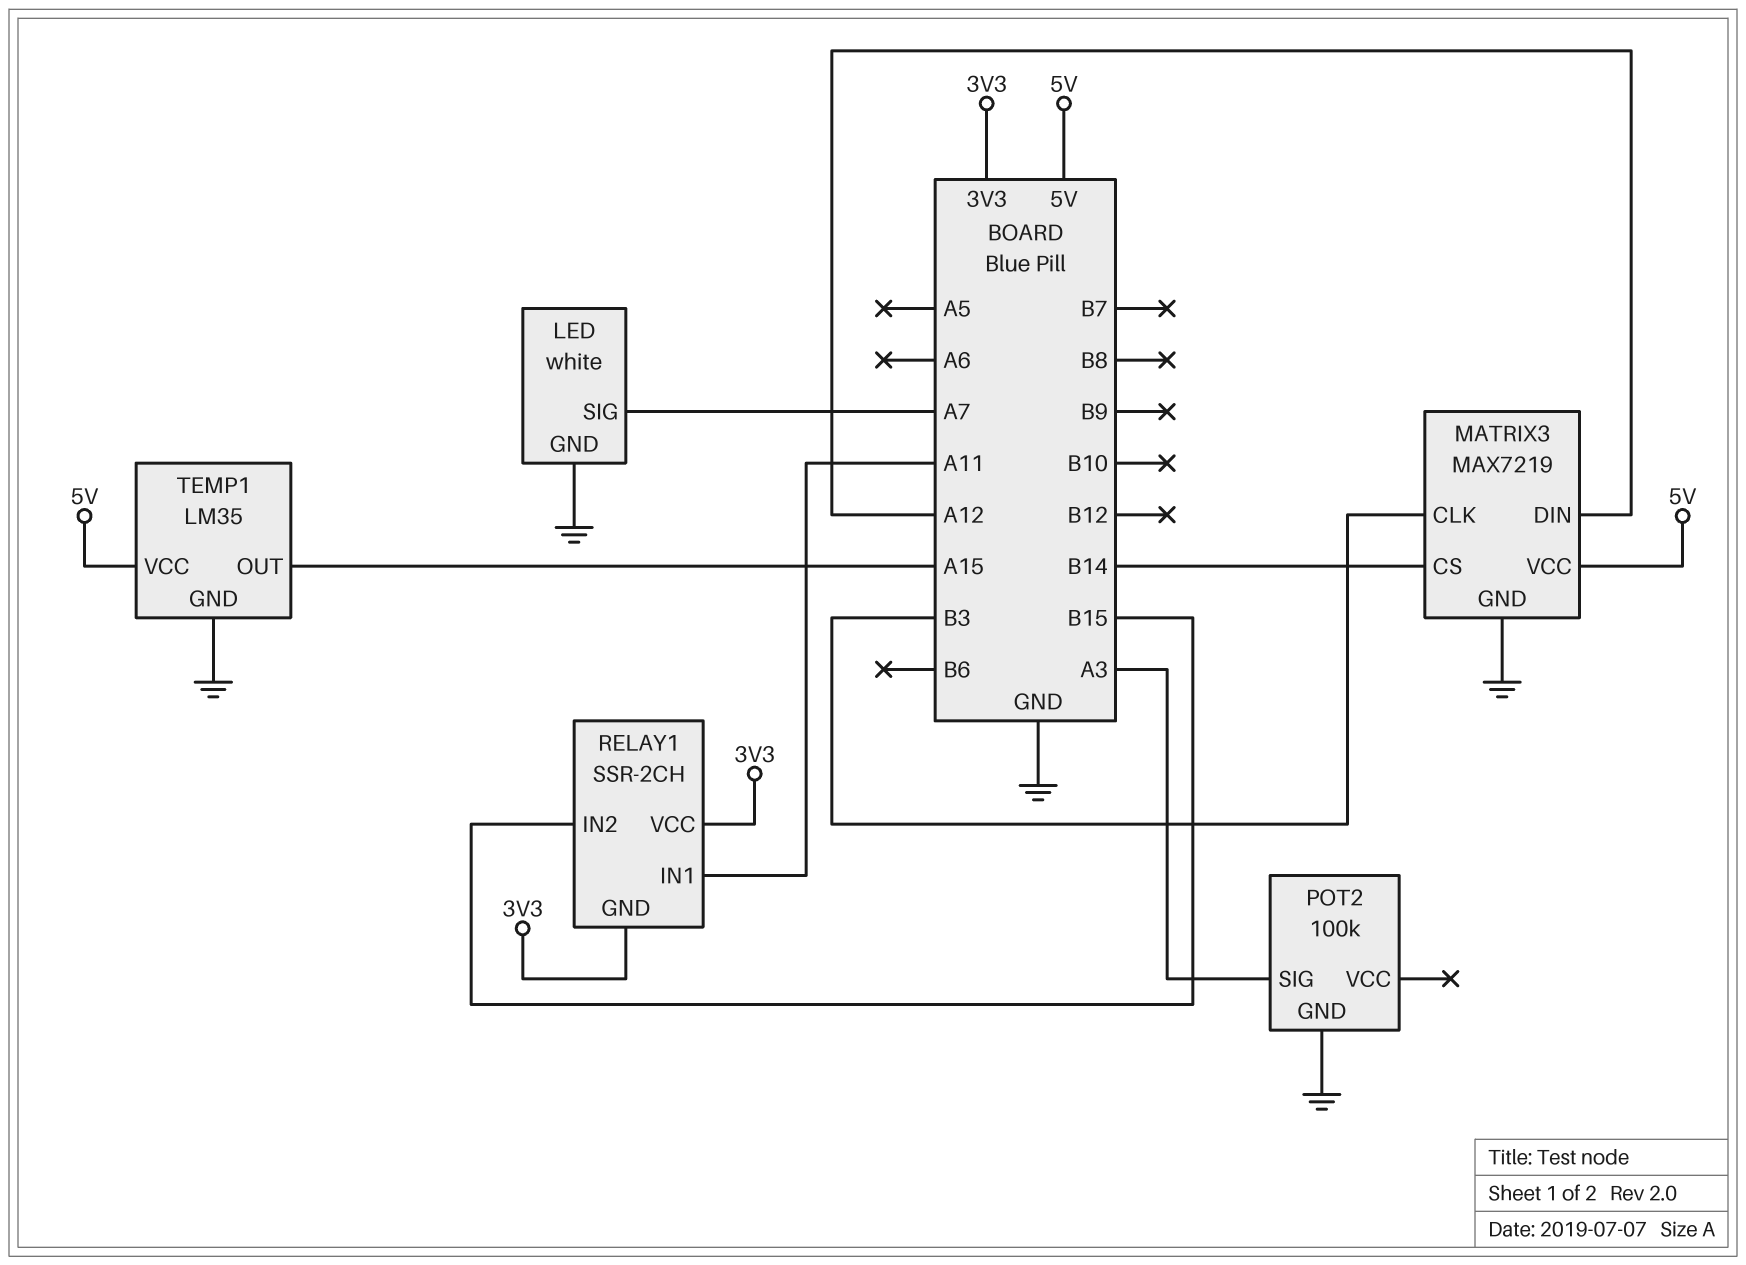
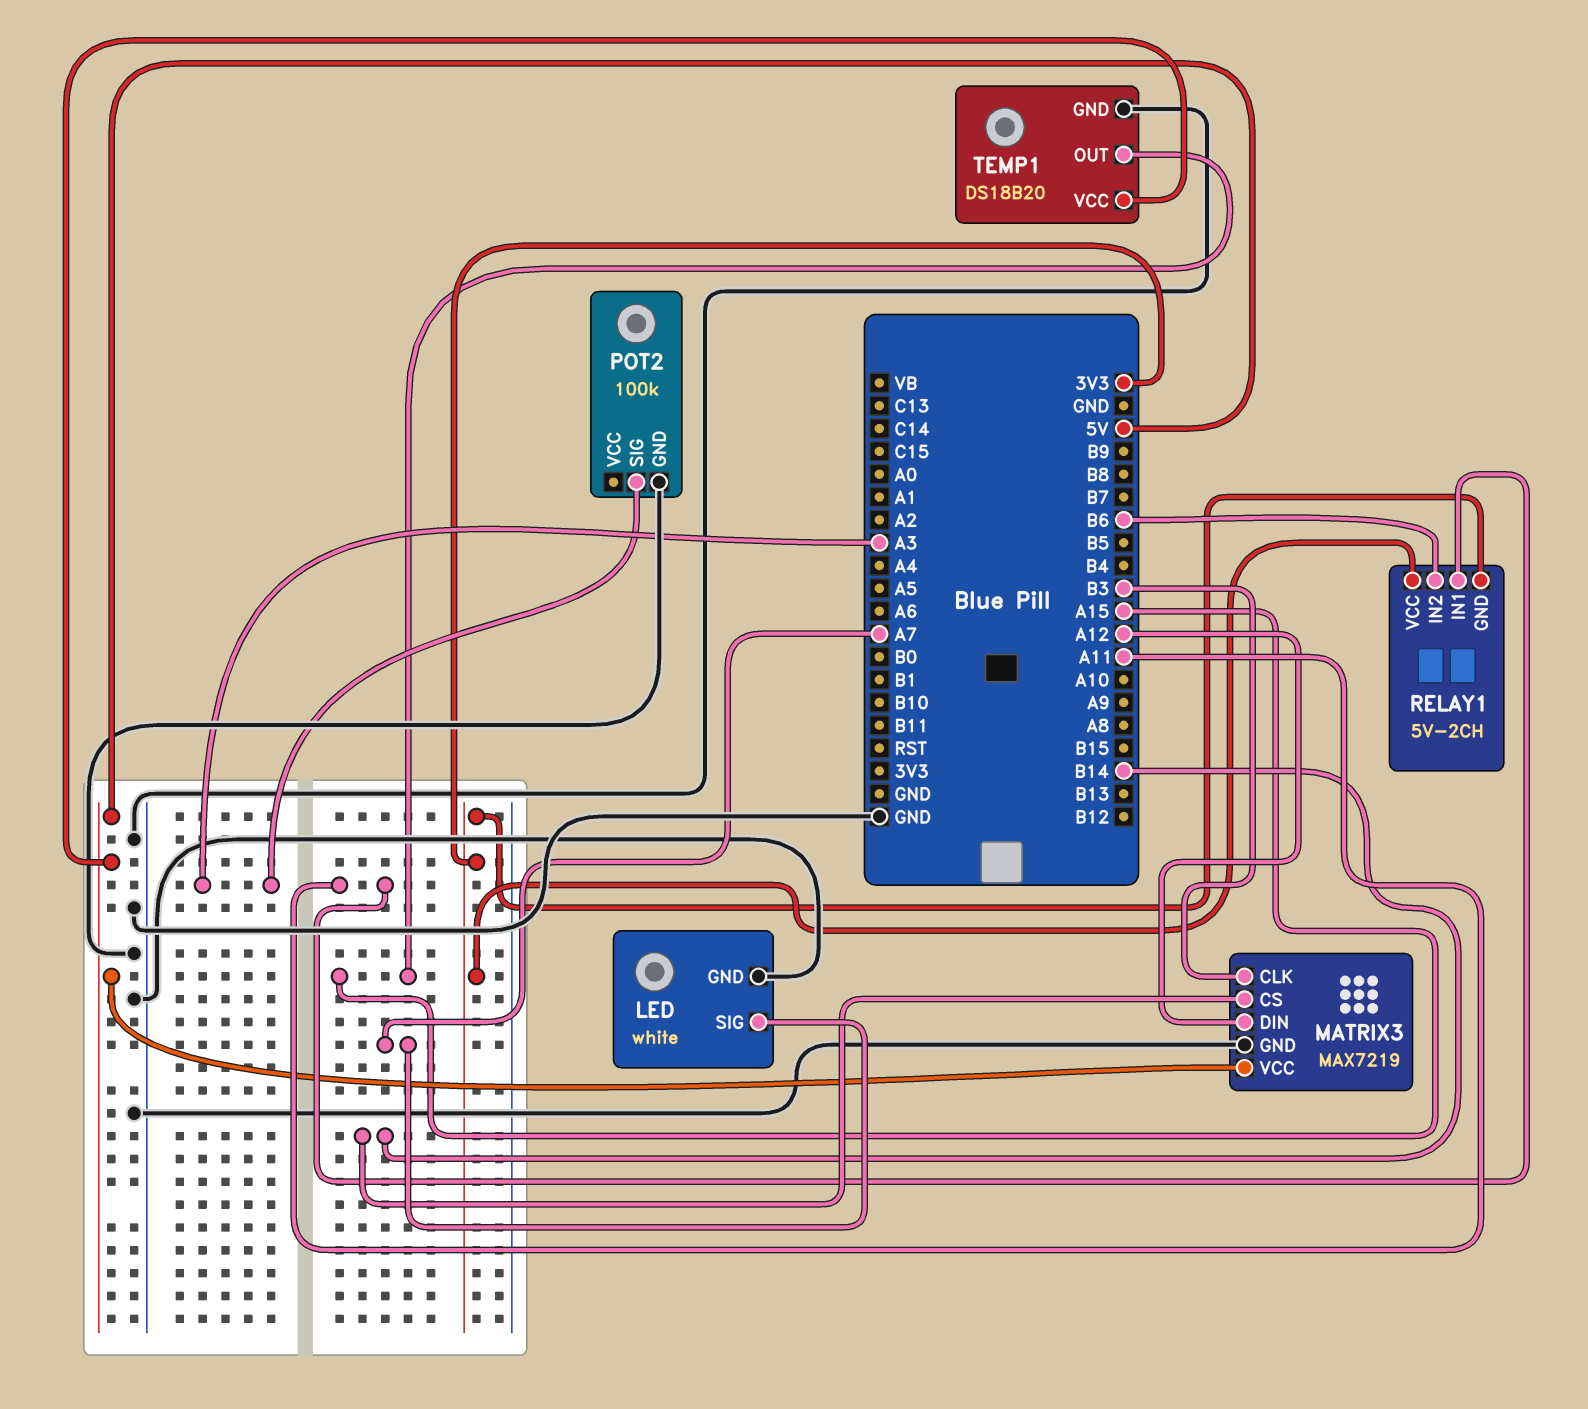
RELAY1: SSR-2CH -> 5V-2CH
RELAY1 pin IN2: B15 -> B6
TEMP1: LM35 -> DS18B20

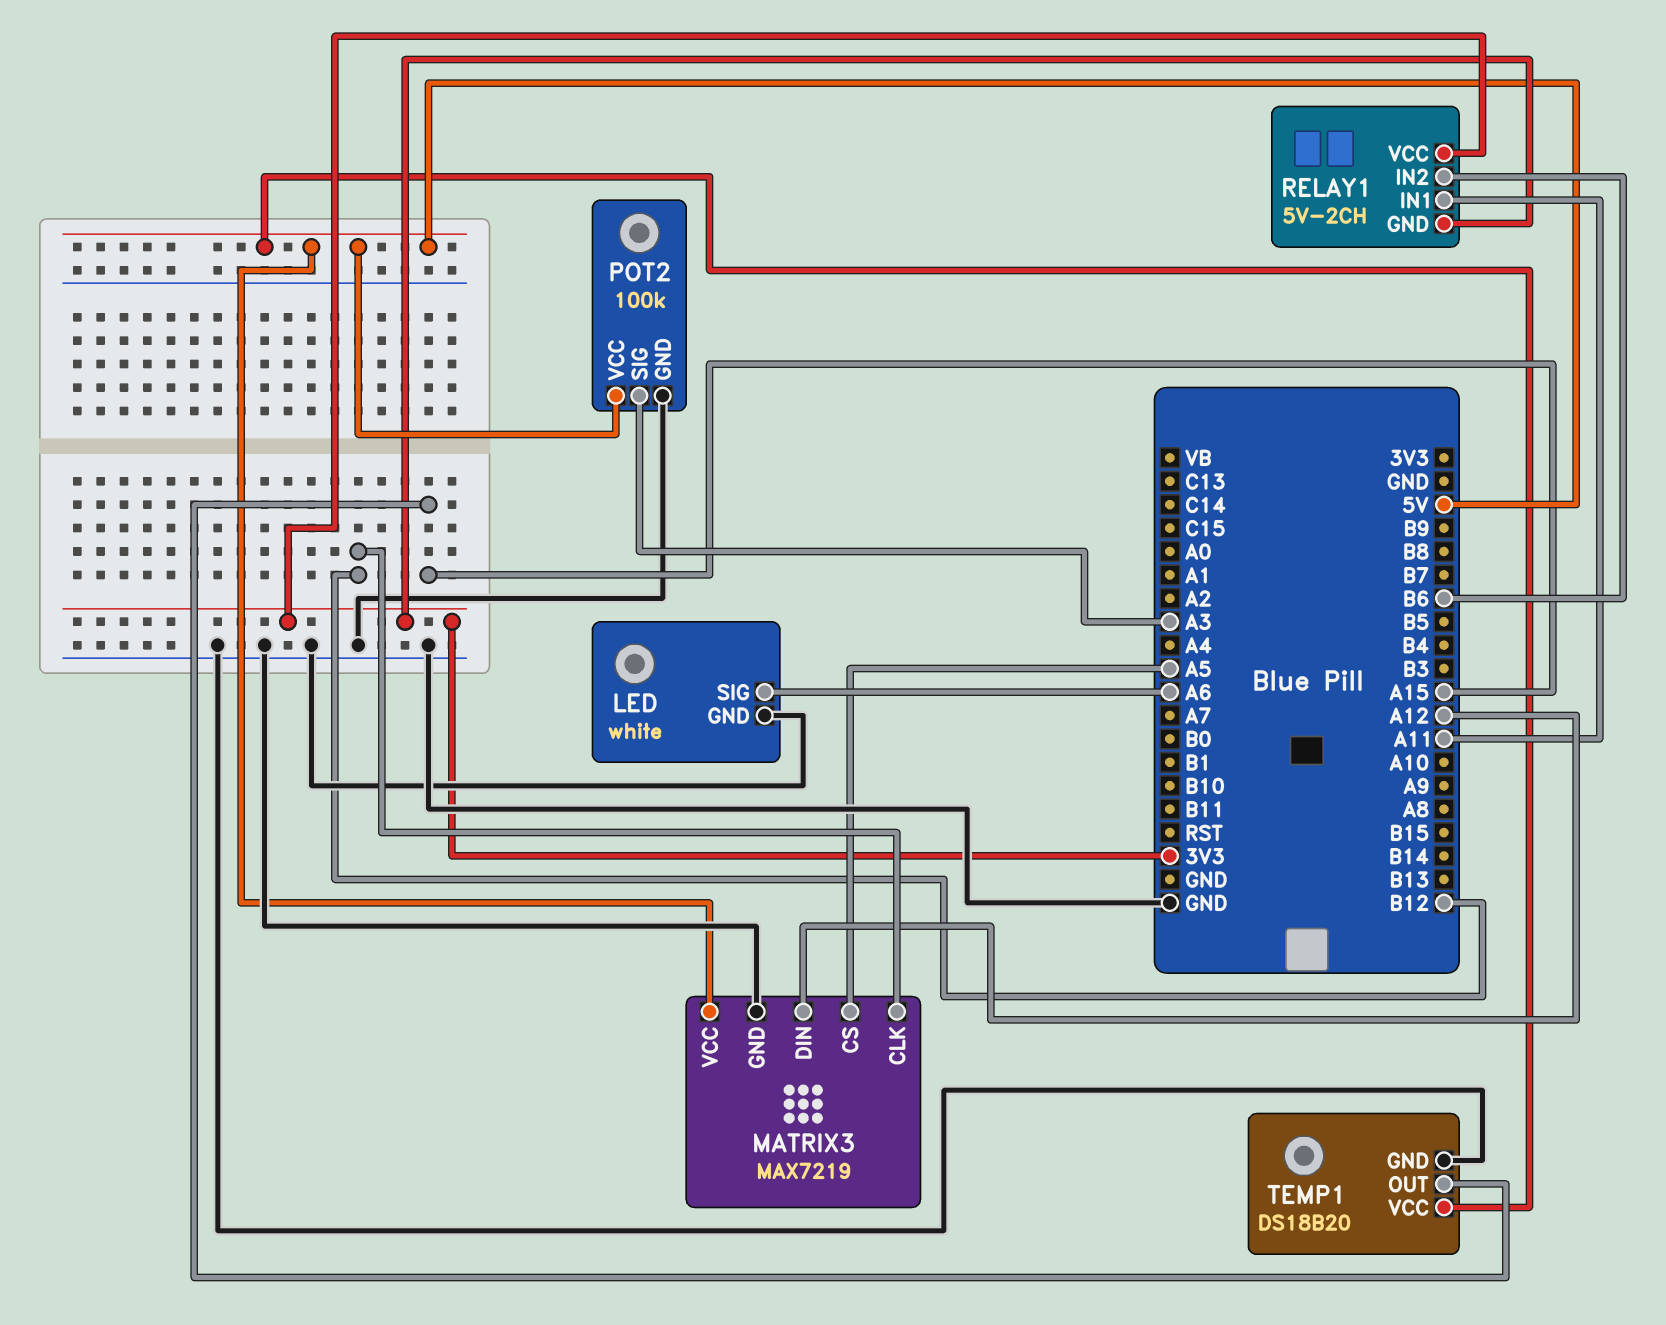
LED pin SIG: A7 -> A6
MATRIX3 pin CLK: B3 -> B12
MATRIX3 pin CS: B14 -> A5
POT2 pin VCC: none -> 5V

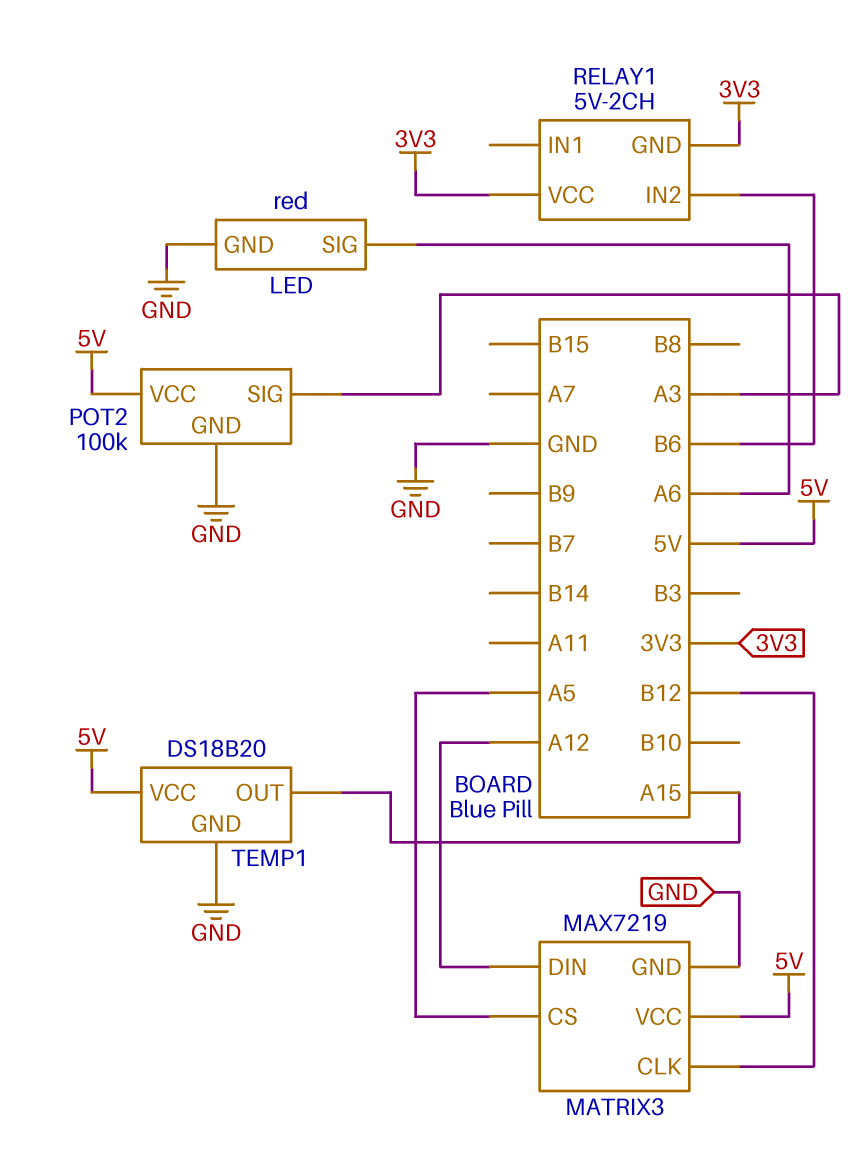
LED: white -> red
RELAY1 pin IN1: A11 -> none

